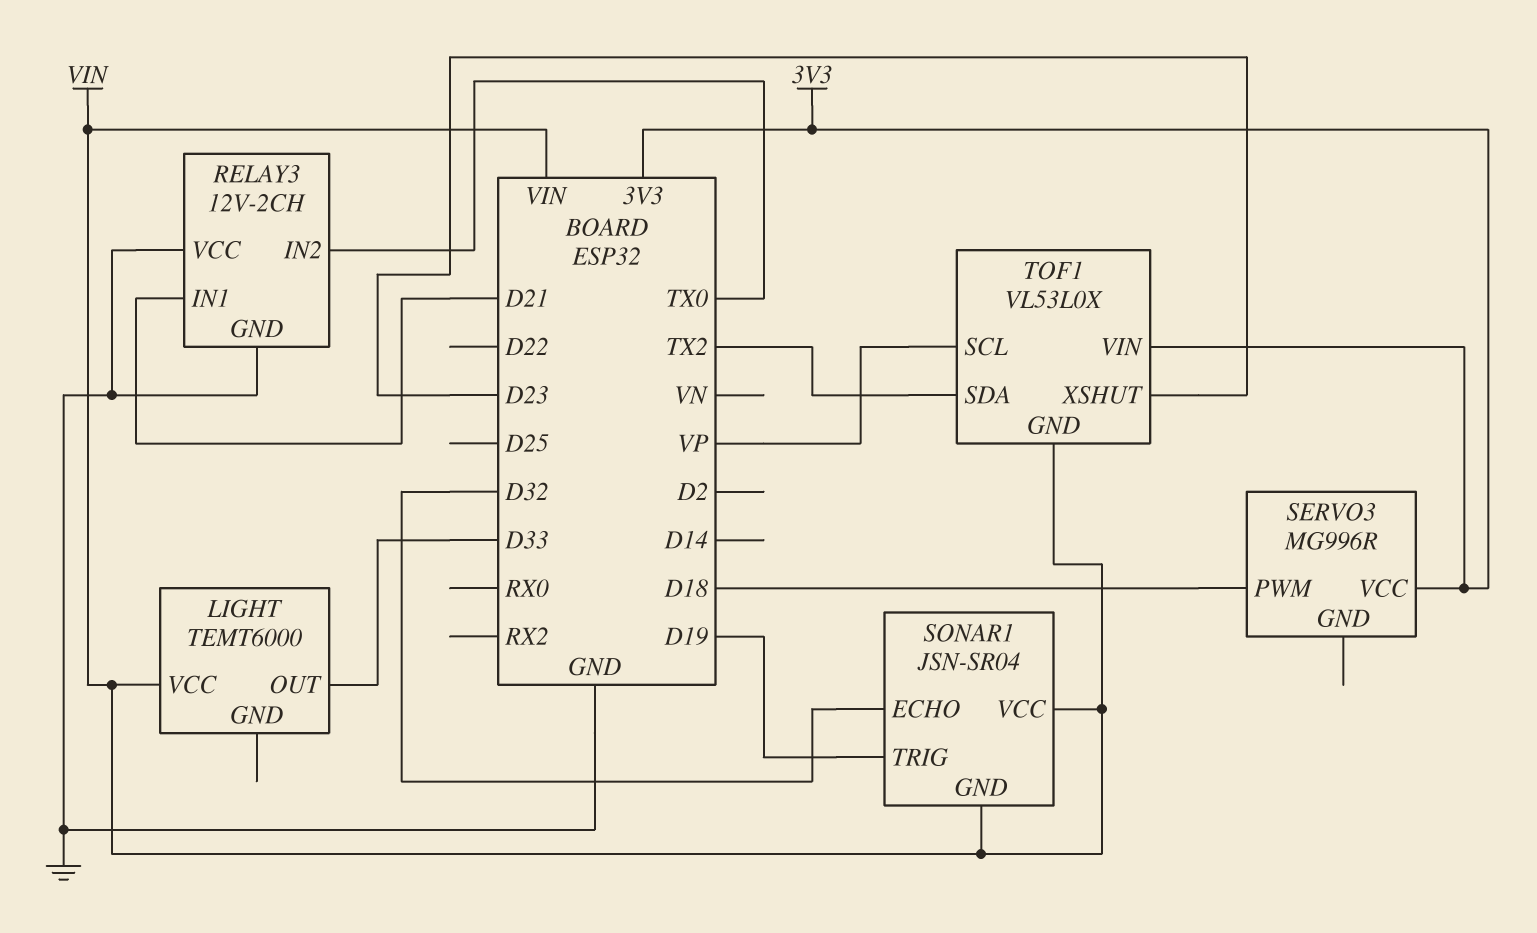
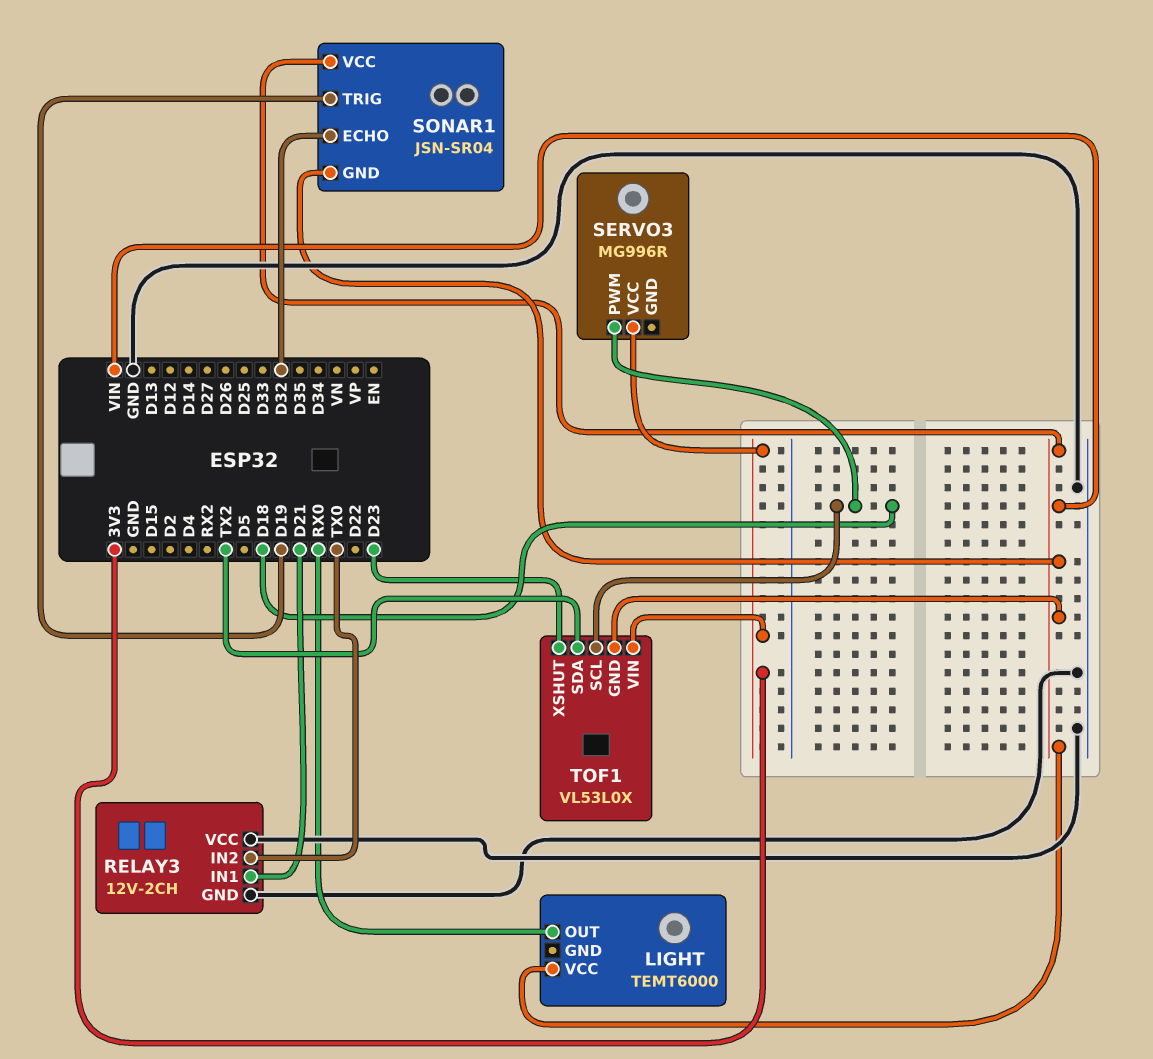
LIGHT pin OUT: D33 -> RX0
TOF1 pin SCL: VP -> D18

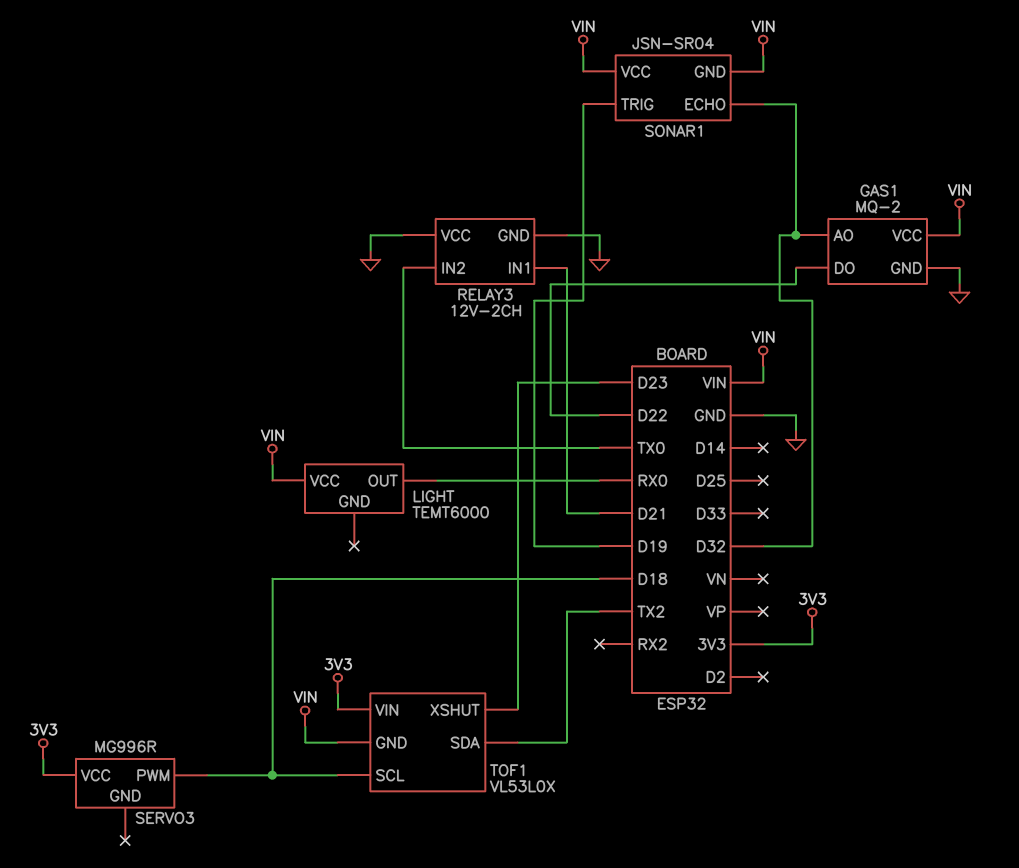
GAS1: none -> MQ-2
GAS1 pin AO: none -> D32
GAS1 pin DO: none -> D22
GAS1 pin GND: none -> GND
GAS1 pin VCC: none -> VIN

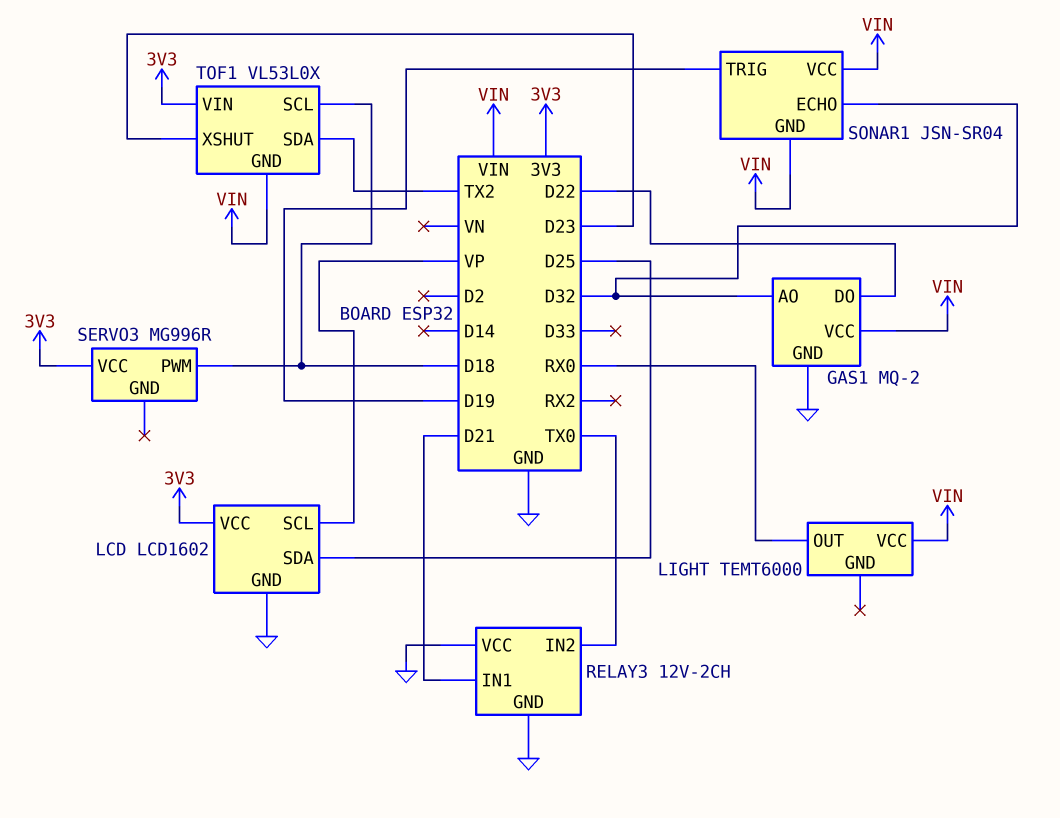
LCD: none -> LCD1602
LCD pin GND: none -> GND
LCD pin SCL: none -> VP
LCD pin SDA: none -> D25
LCD pin VCC: none -> 3V3

